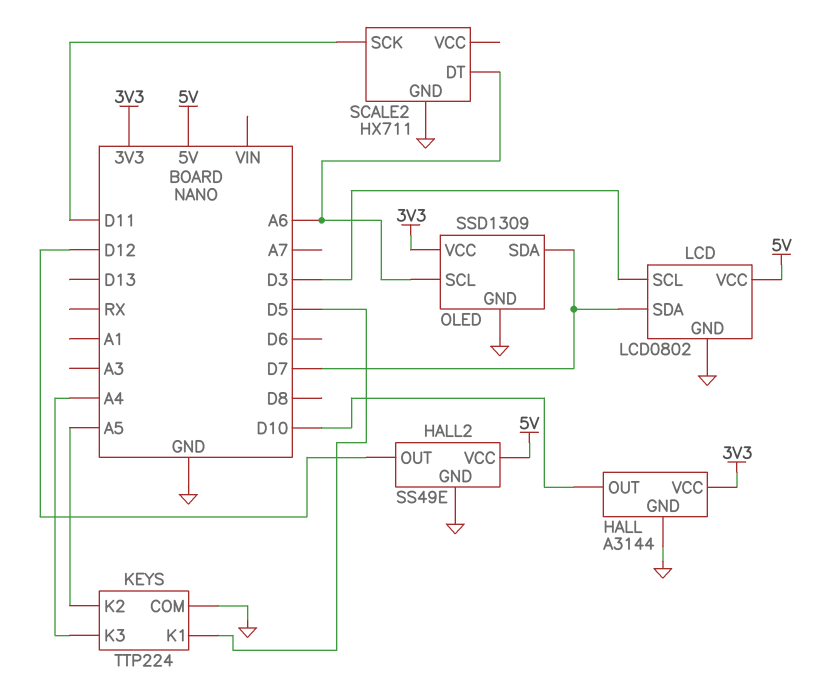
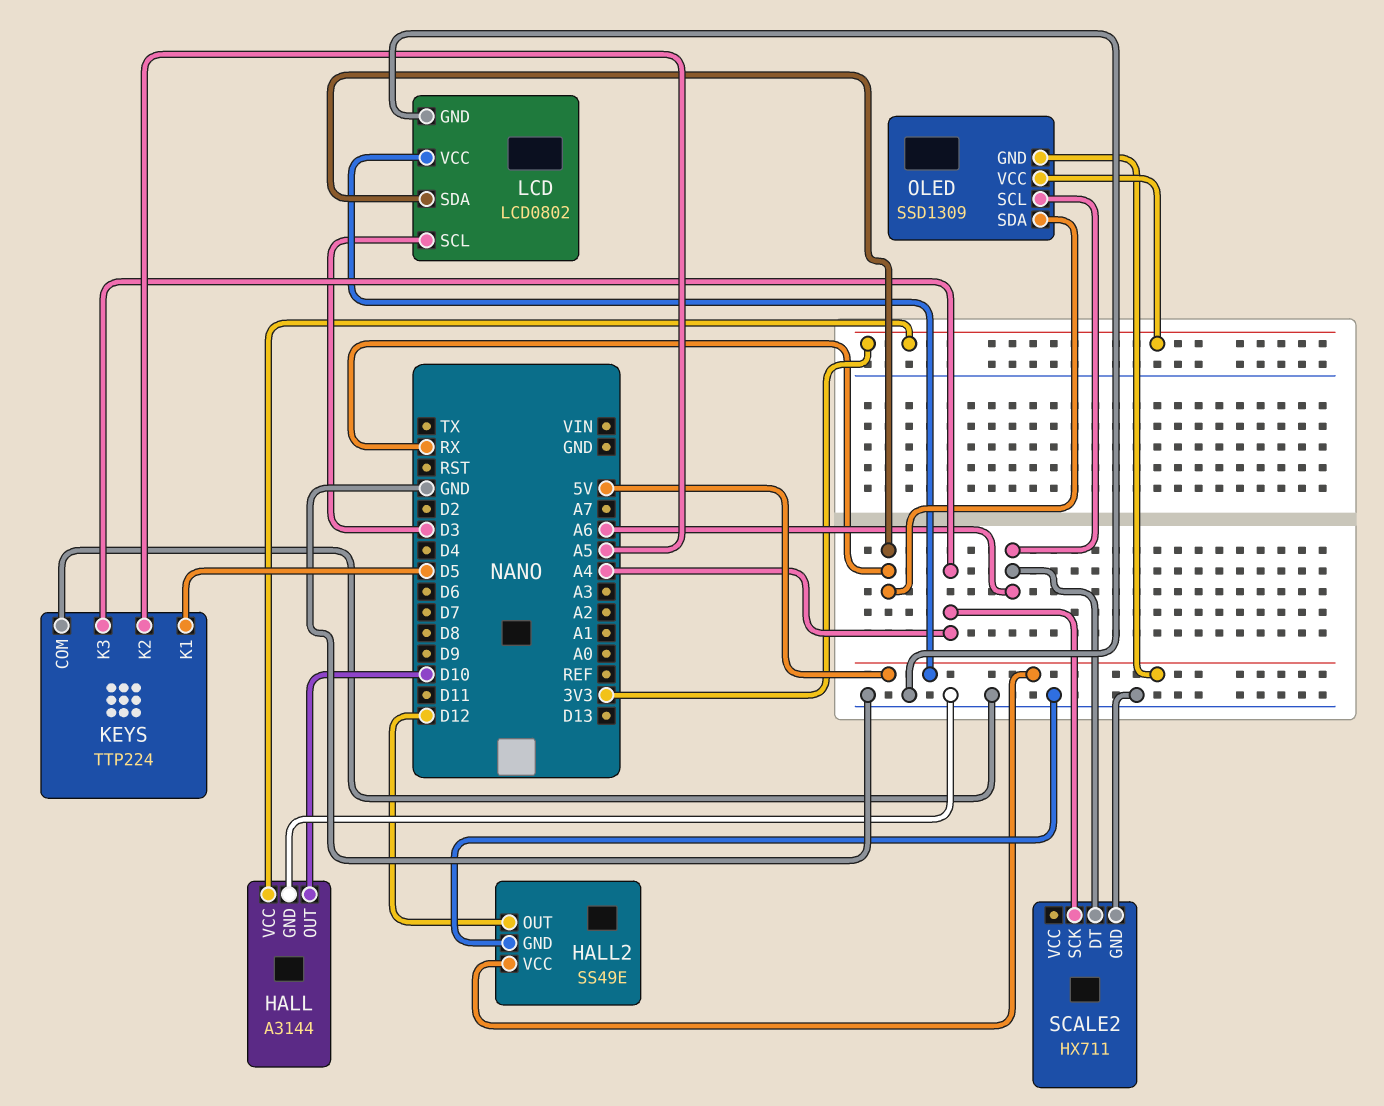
LCD pin SDA: D7 -> RX
OLED pin GND: GND -> 5V
OLED pin SDA: D7 -> RX
SCALE2 pin SCK: D11 -> A4

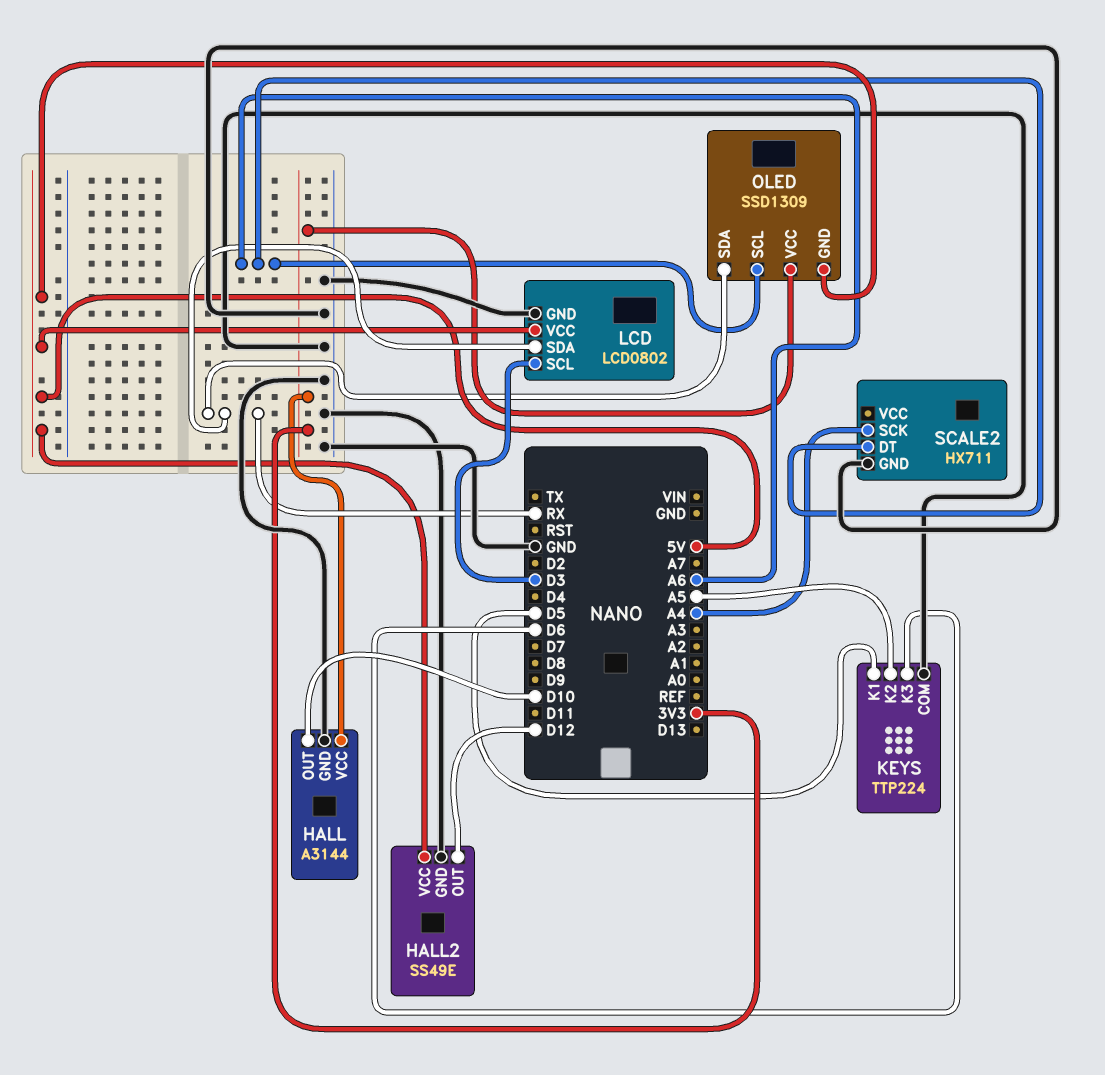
KEYS pin K3: A4 -> D6

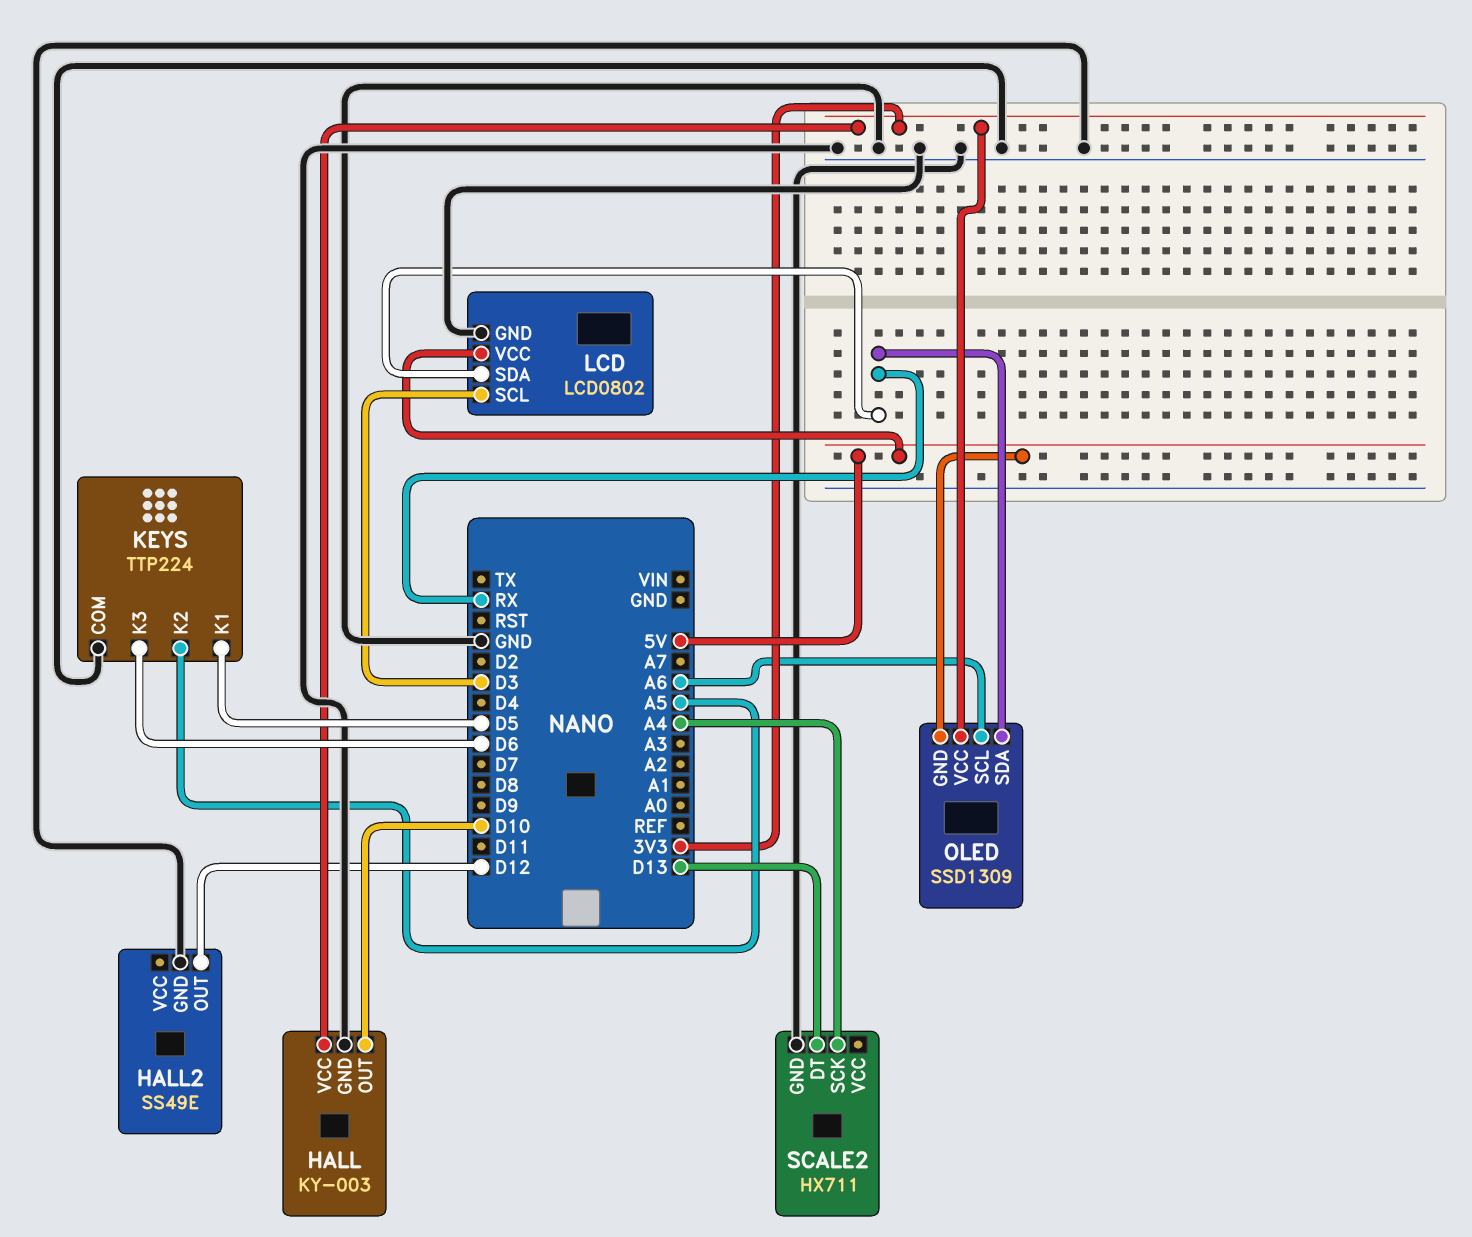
HALL: A3144 -> KY-003
HALL2 pin VCC: 5V -> none
SCALE2 pin DT: A6 -> D13

